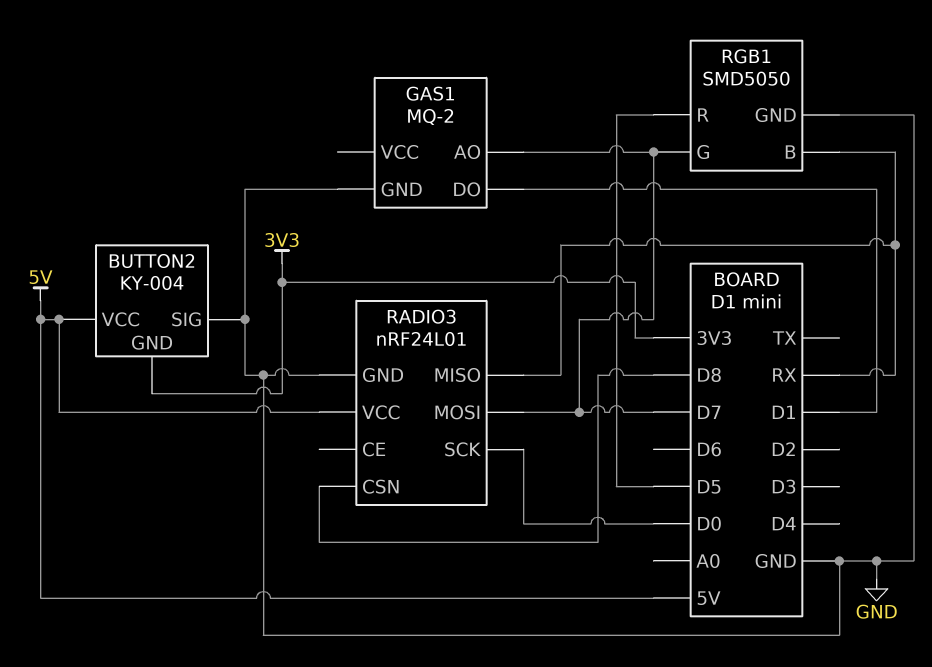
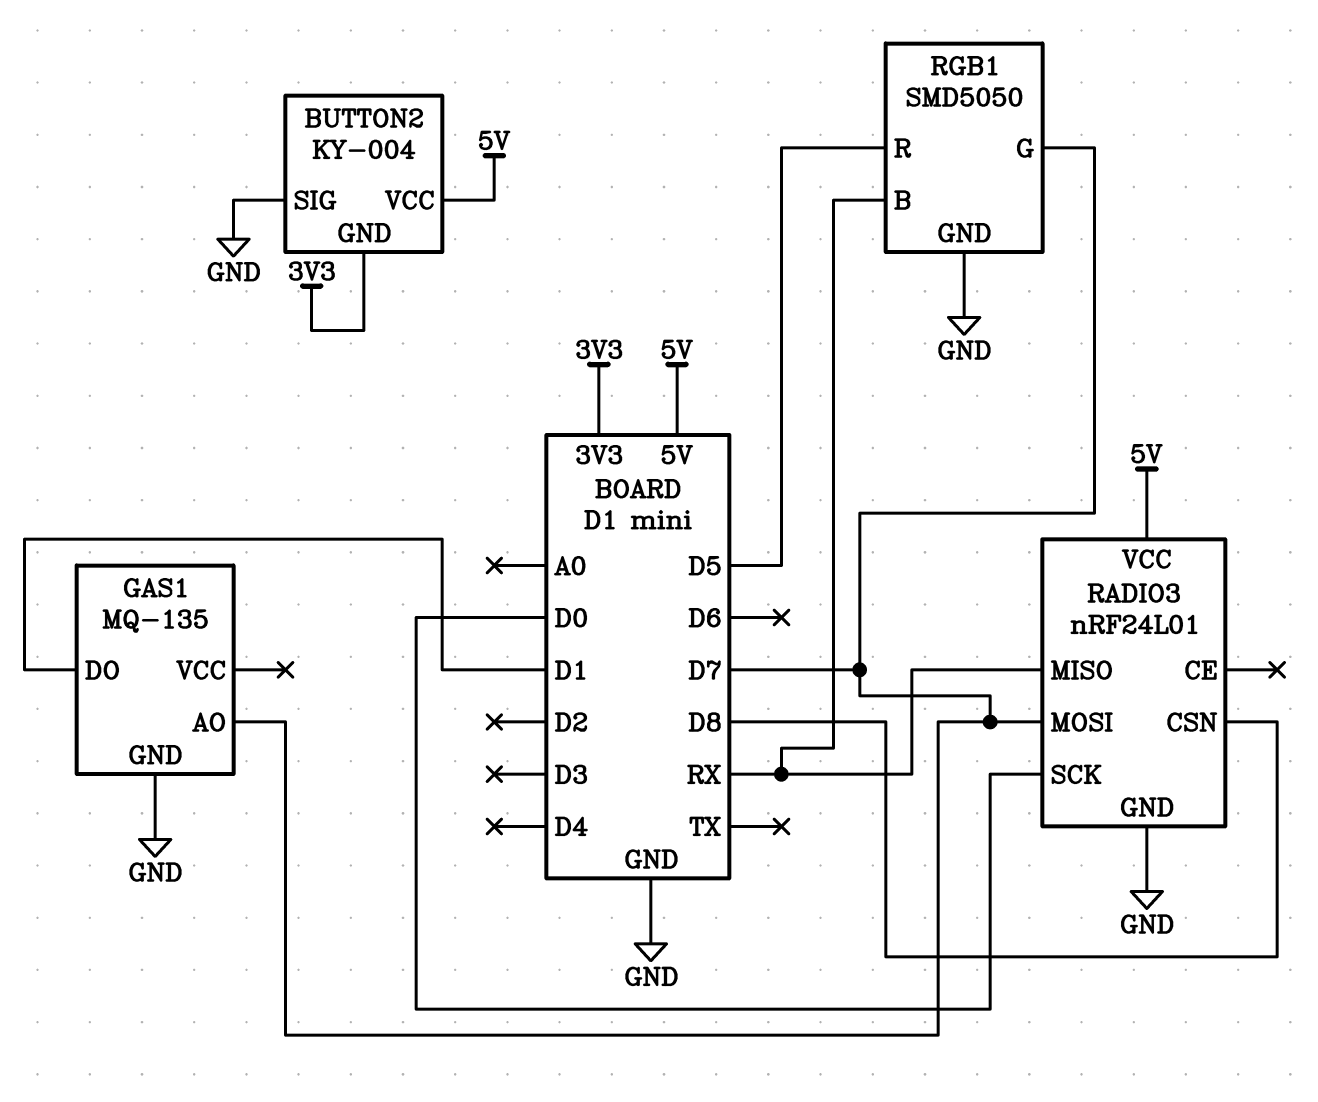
GAS1: MQ-2 -> MQ-135

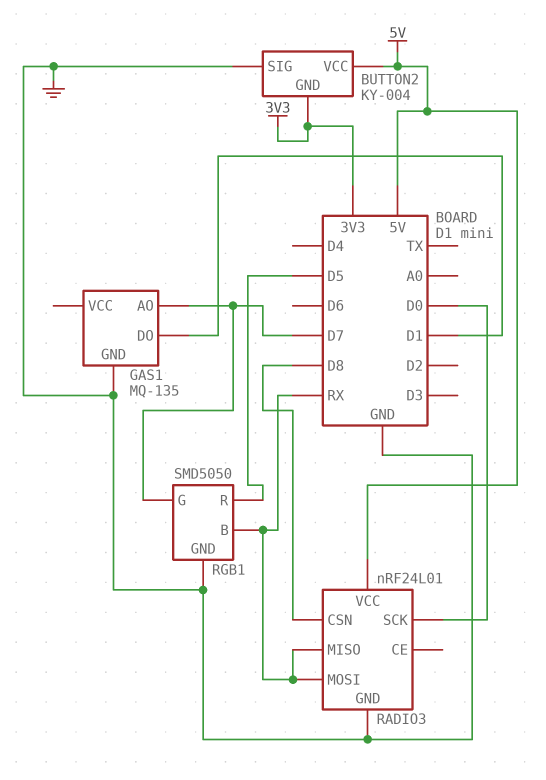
RADIO3 pin MOSI: D7 -> RX

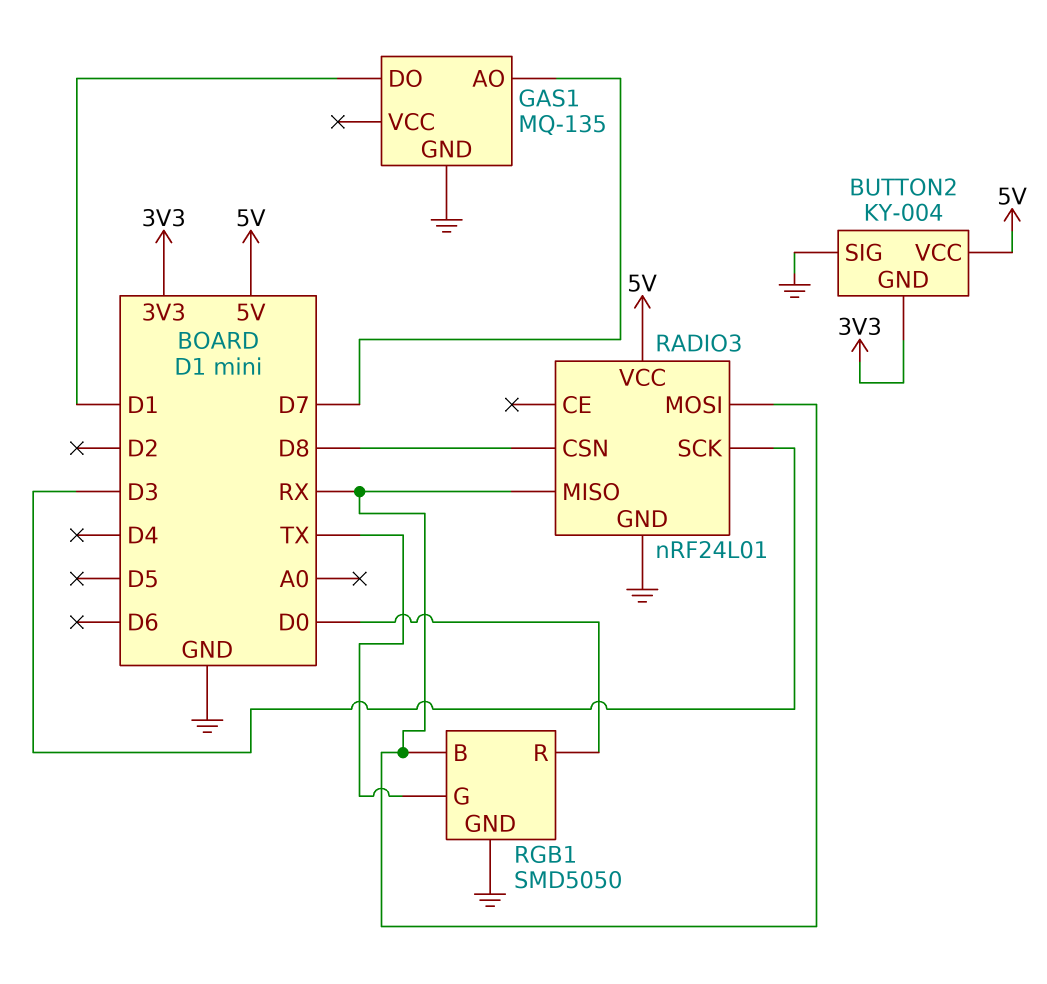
RADIO3 pin SCK: D0 -> D3
RGB1 pin G: D7 -> TX
RGB1 pin R: D5 -> D0

